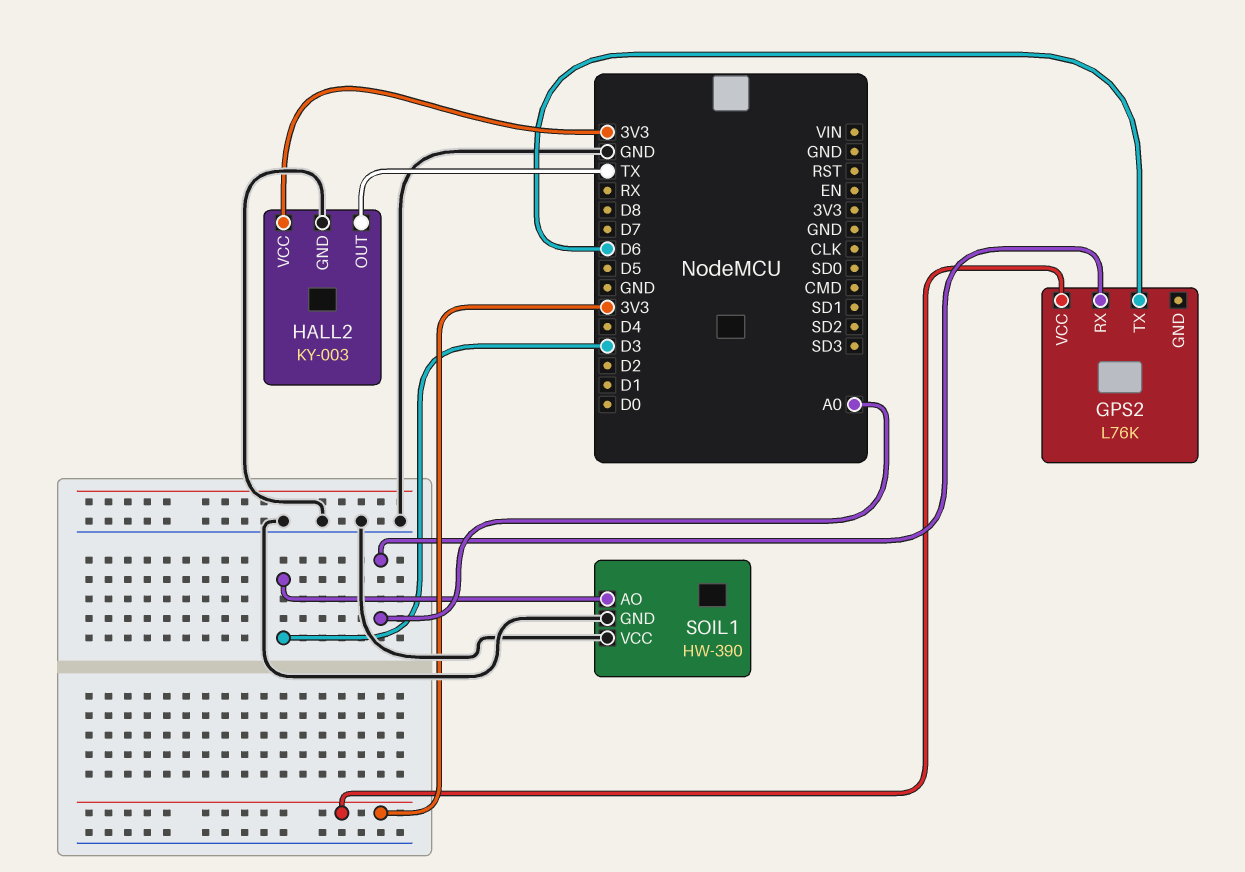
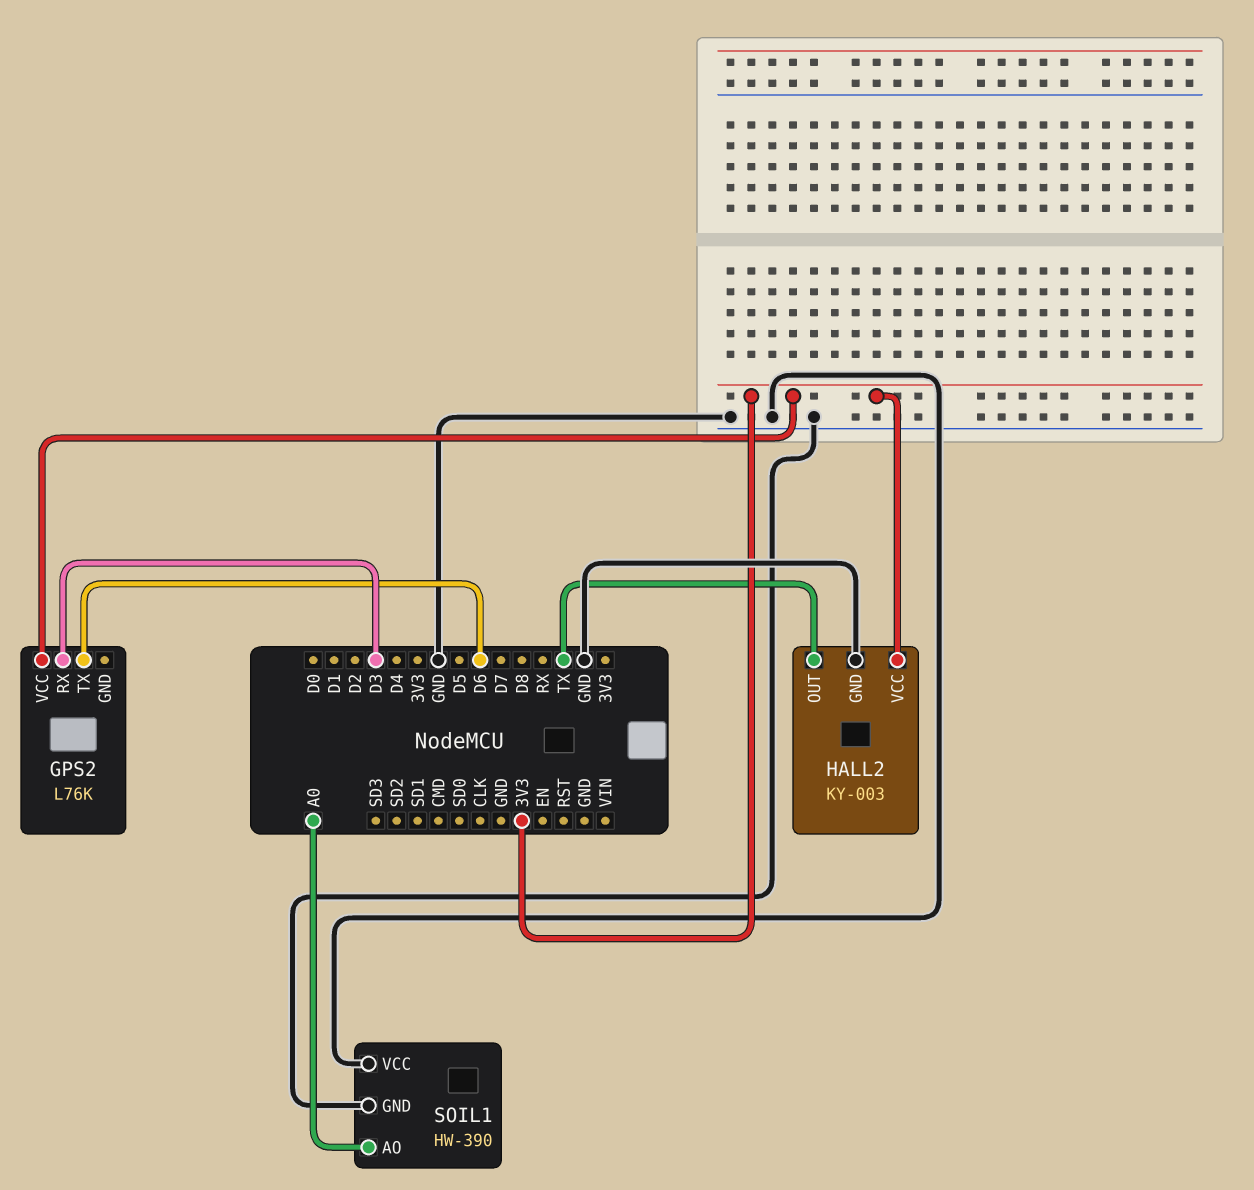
GPS2 pin RX: A0 -> D3
SOIL1 pin AO: D3 -> A0

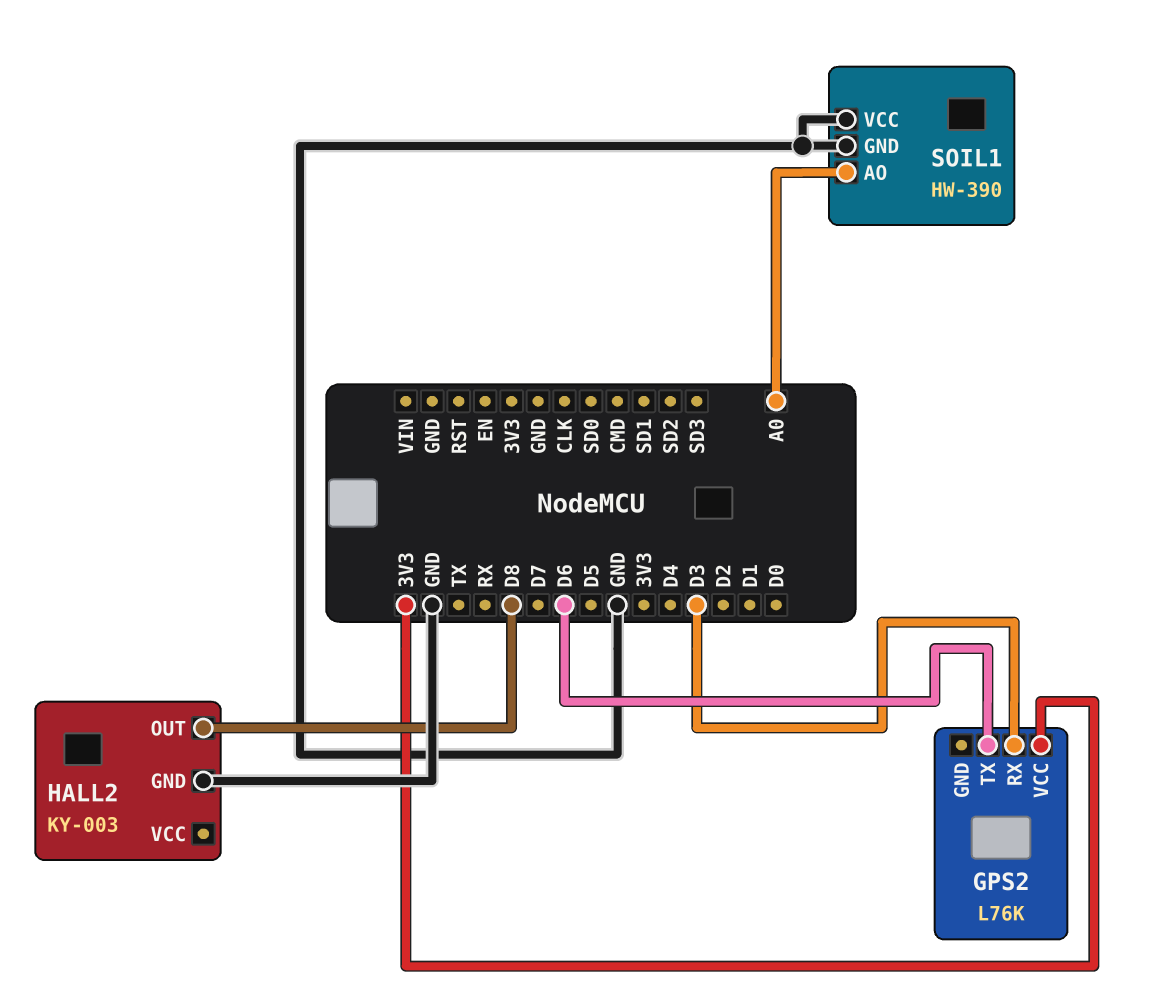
HALL2 pin OUT: TX -> D8
HALL2 pin VCC: 3V3 -> none

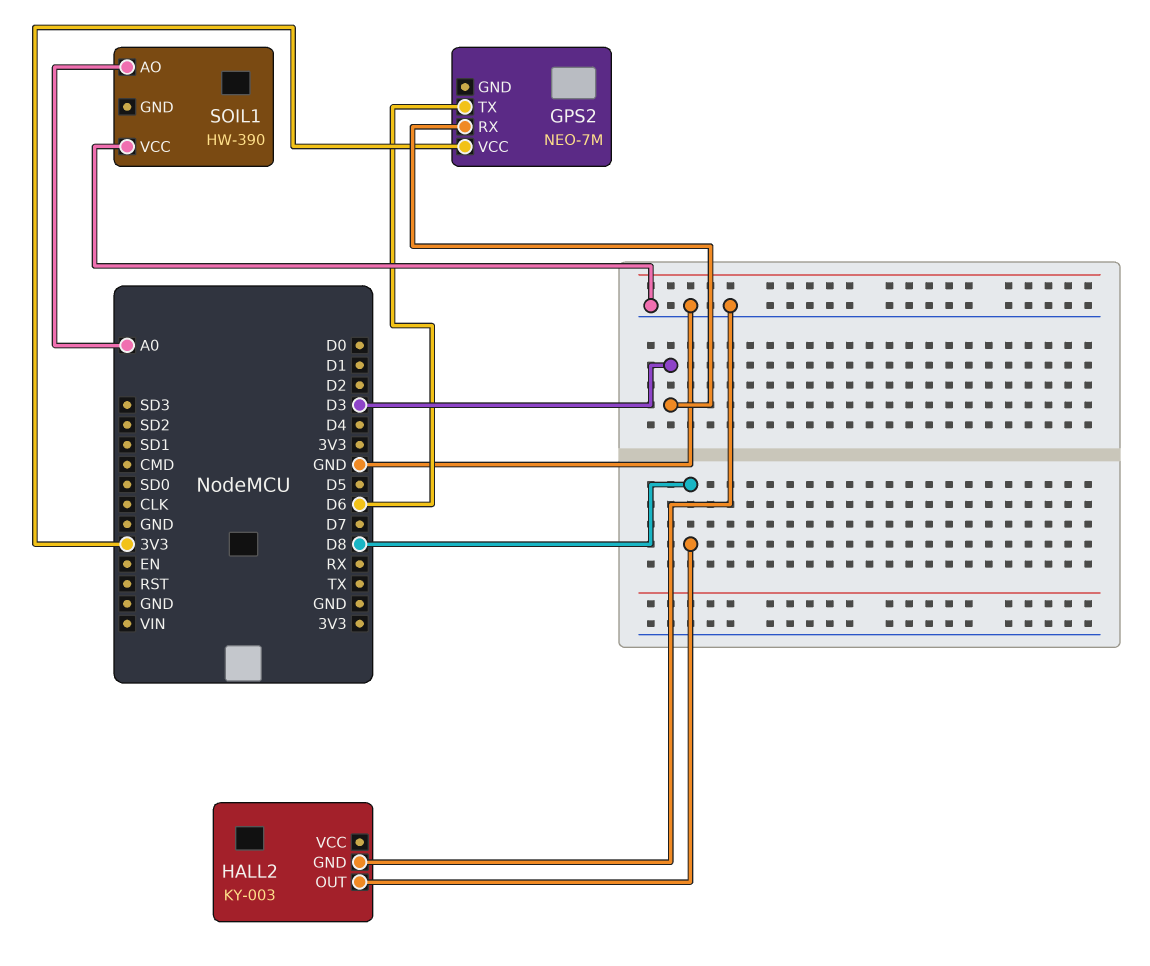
GPS2: L76K -> NEO-7M
SOIL1 pin GND: GND -> none

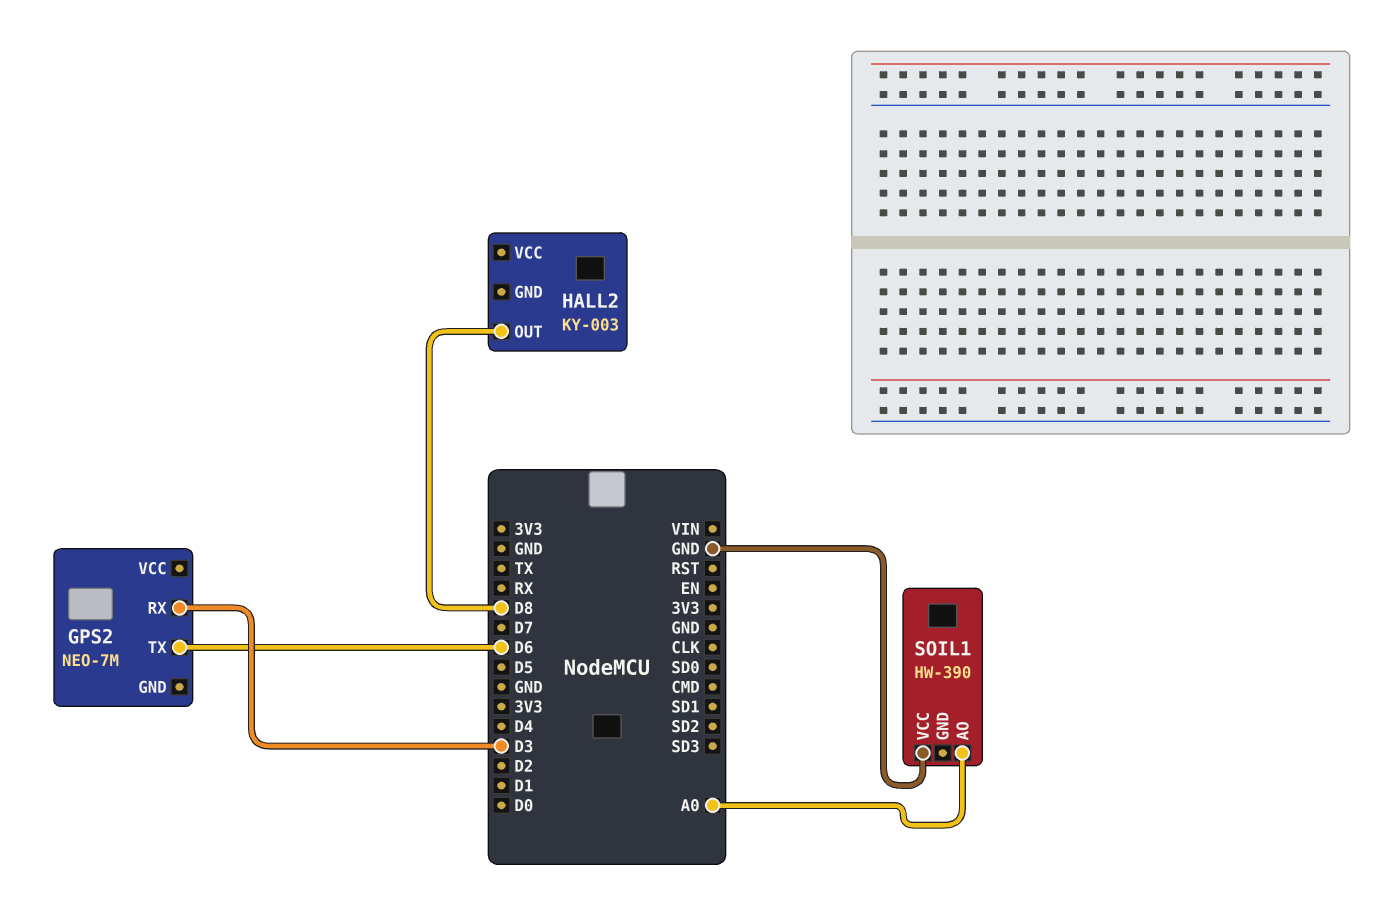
GPS2 pin VCC: 3V3 -> none
HALL2 pin GND: GND -> none

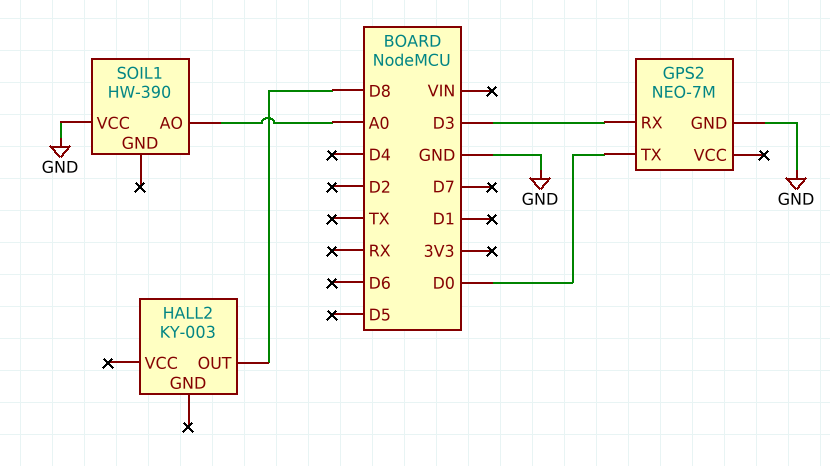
GPS2 pin GND: none -> GND
GPS2 pin TX: D6 -> D0

